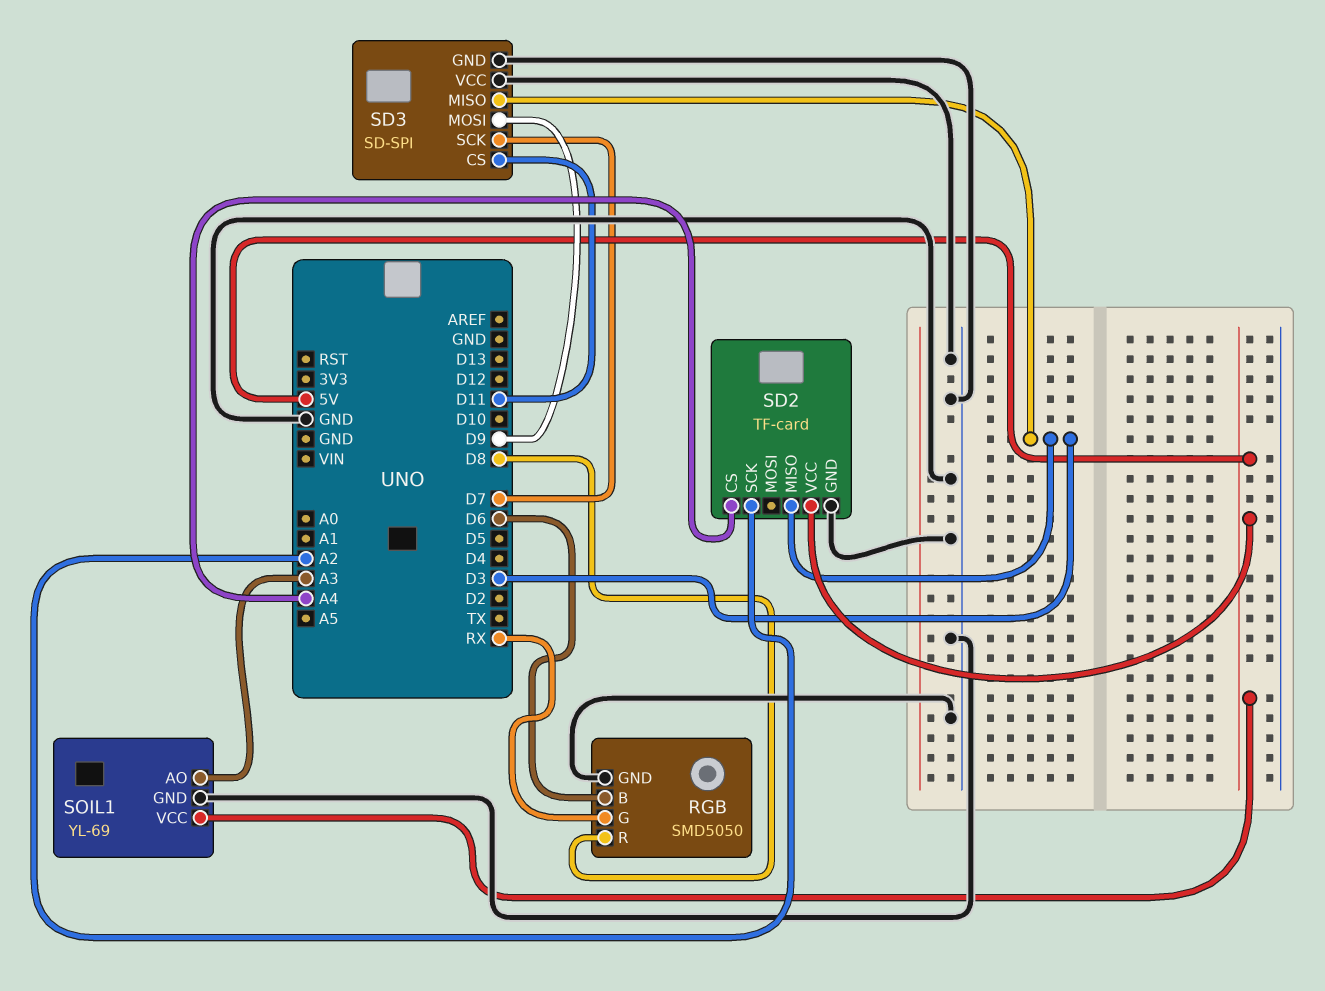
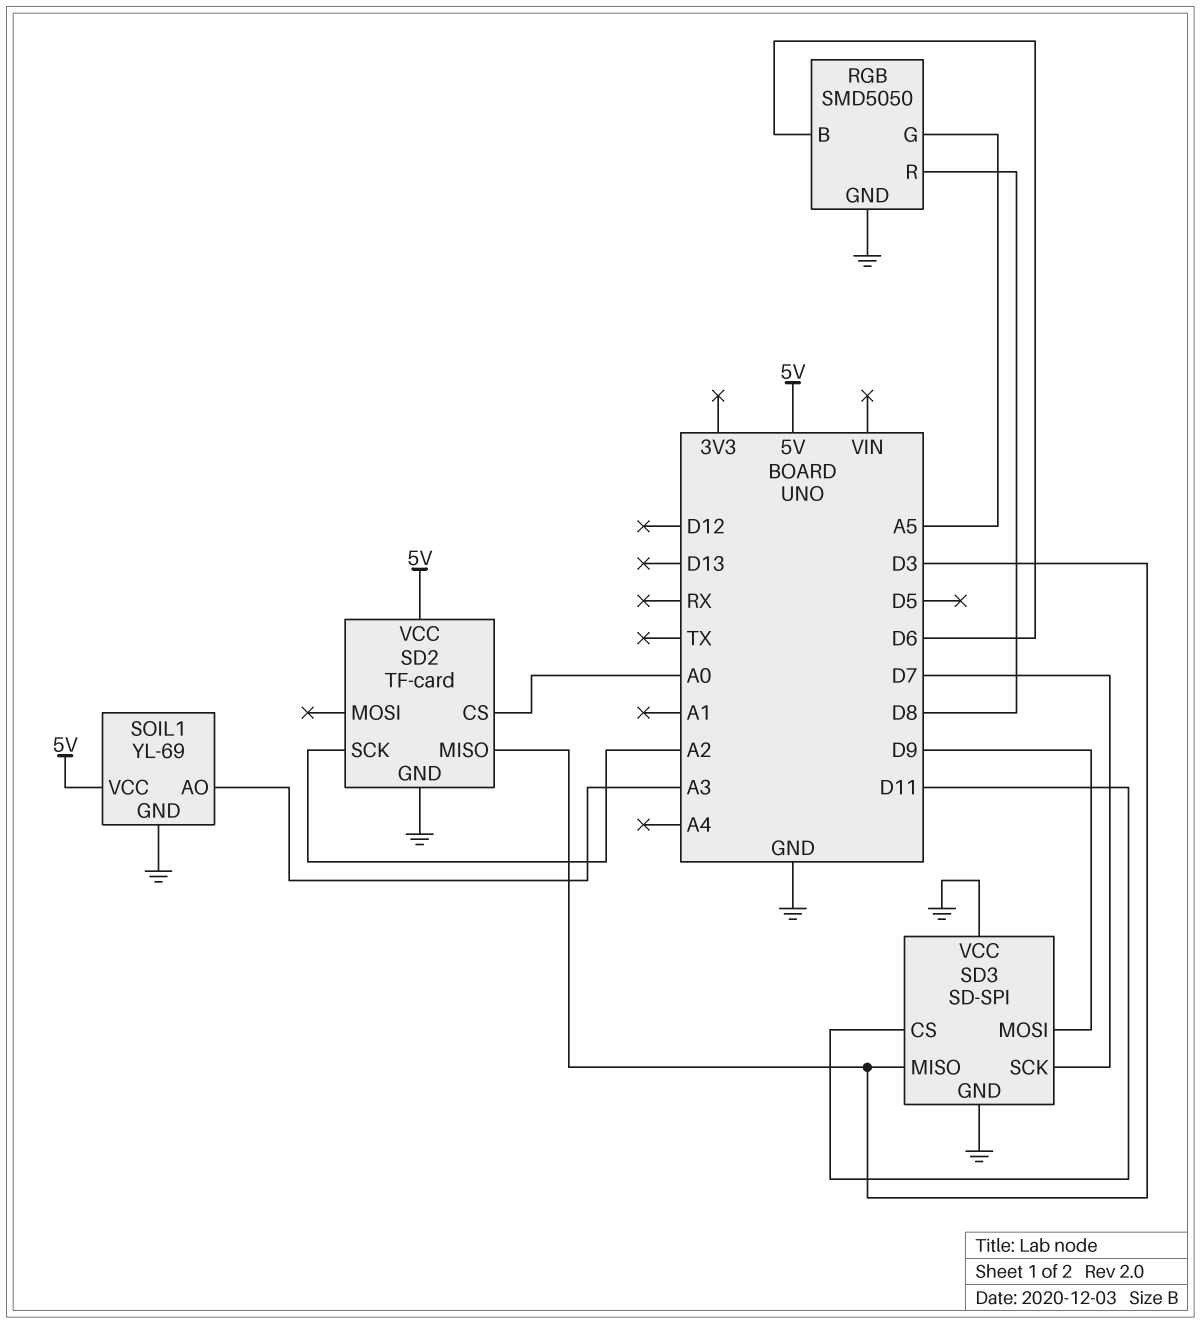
RGB pin G: RX -> A5
SD2 pin CS: A4 -> A0

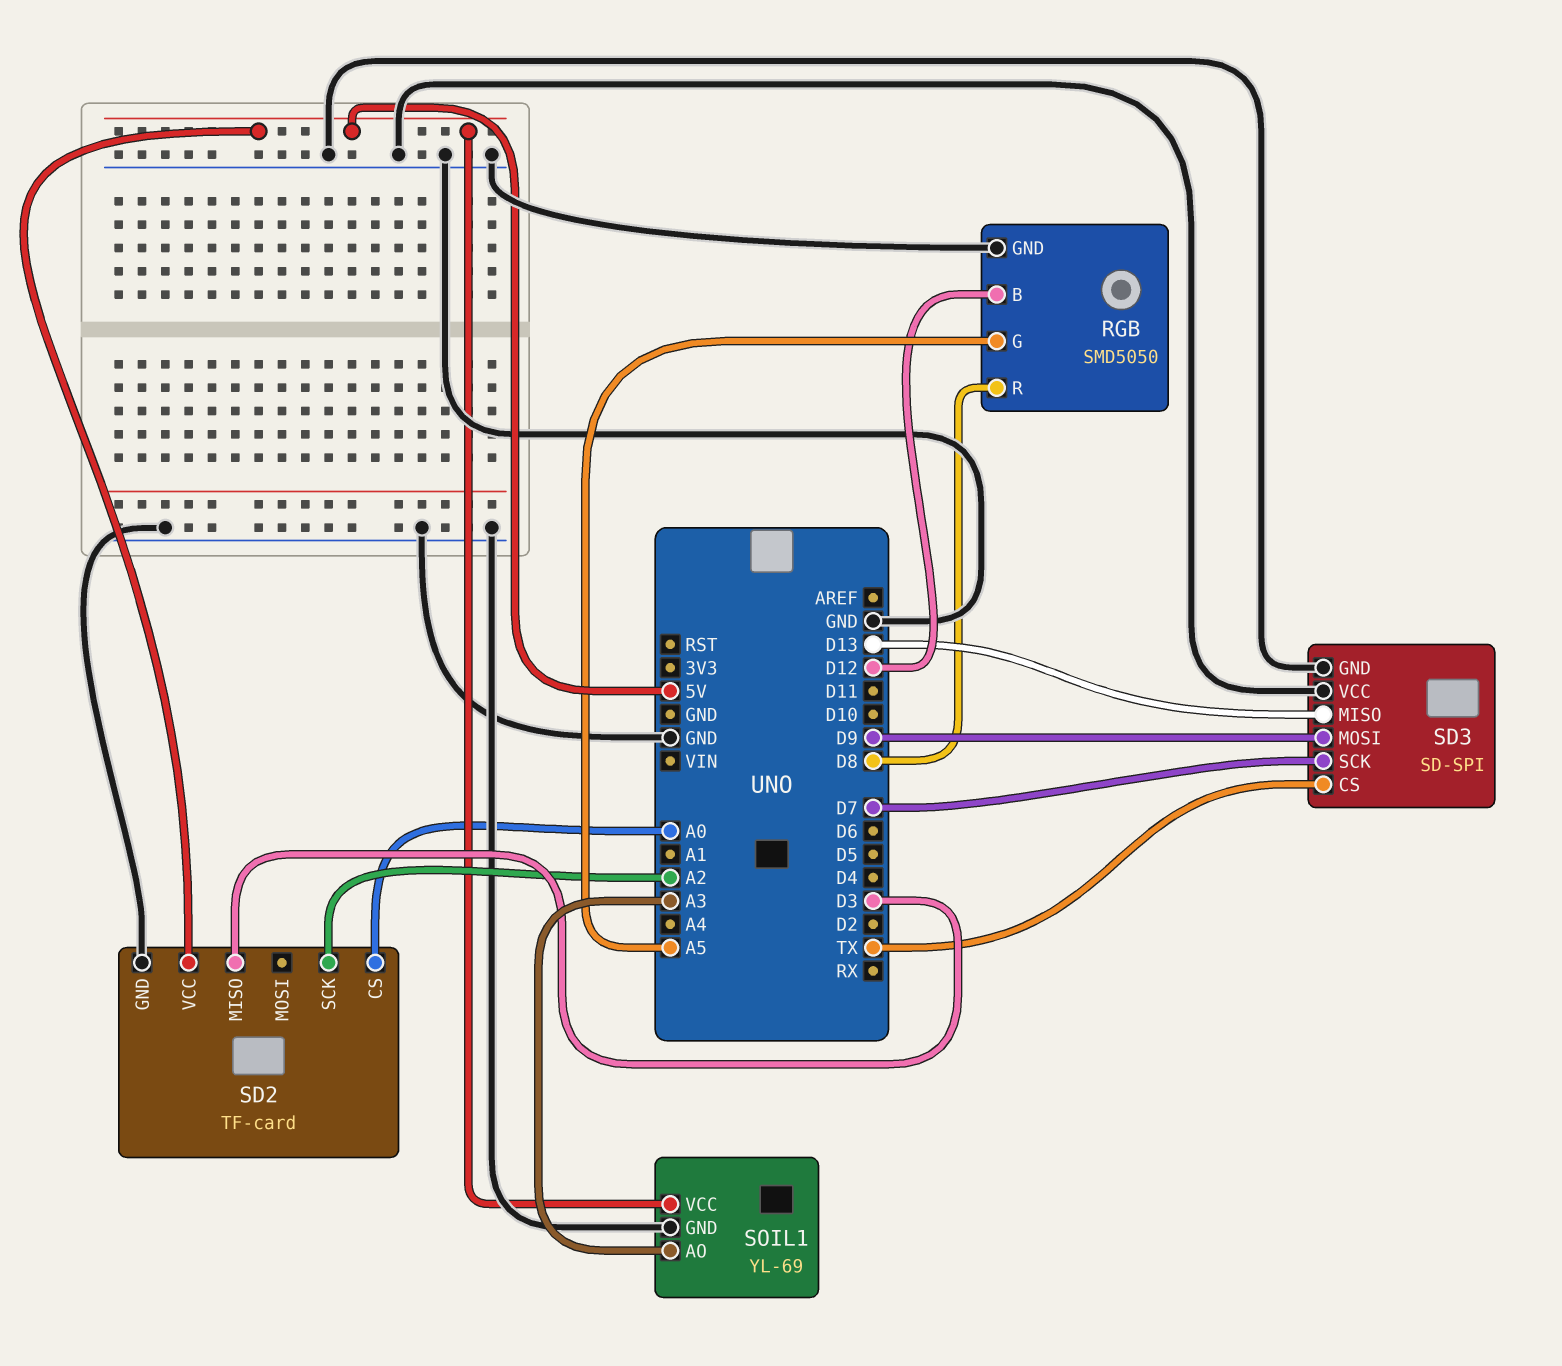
RGB pin B: D6 -> D12
SD3 pin CS: D11 -> TX
SD3 pin MISO: D3 -> D13

